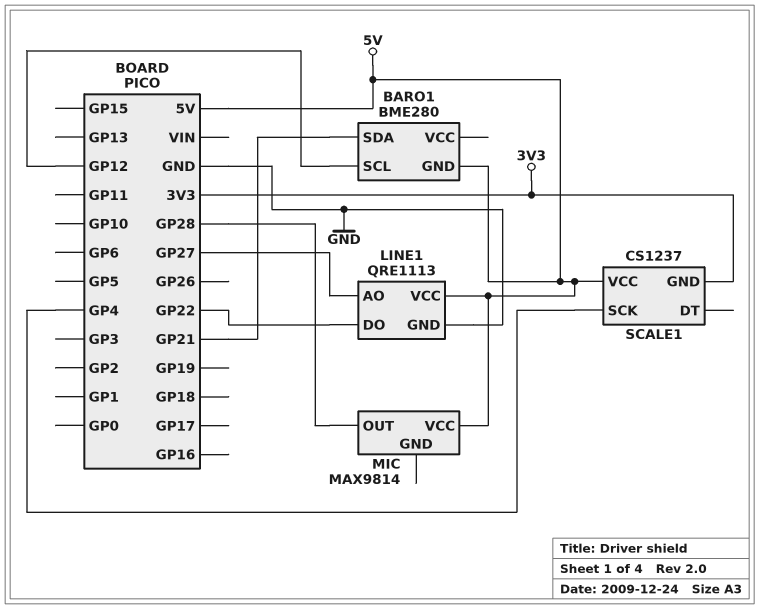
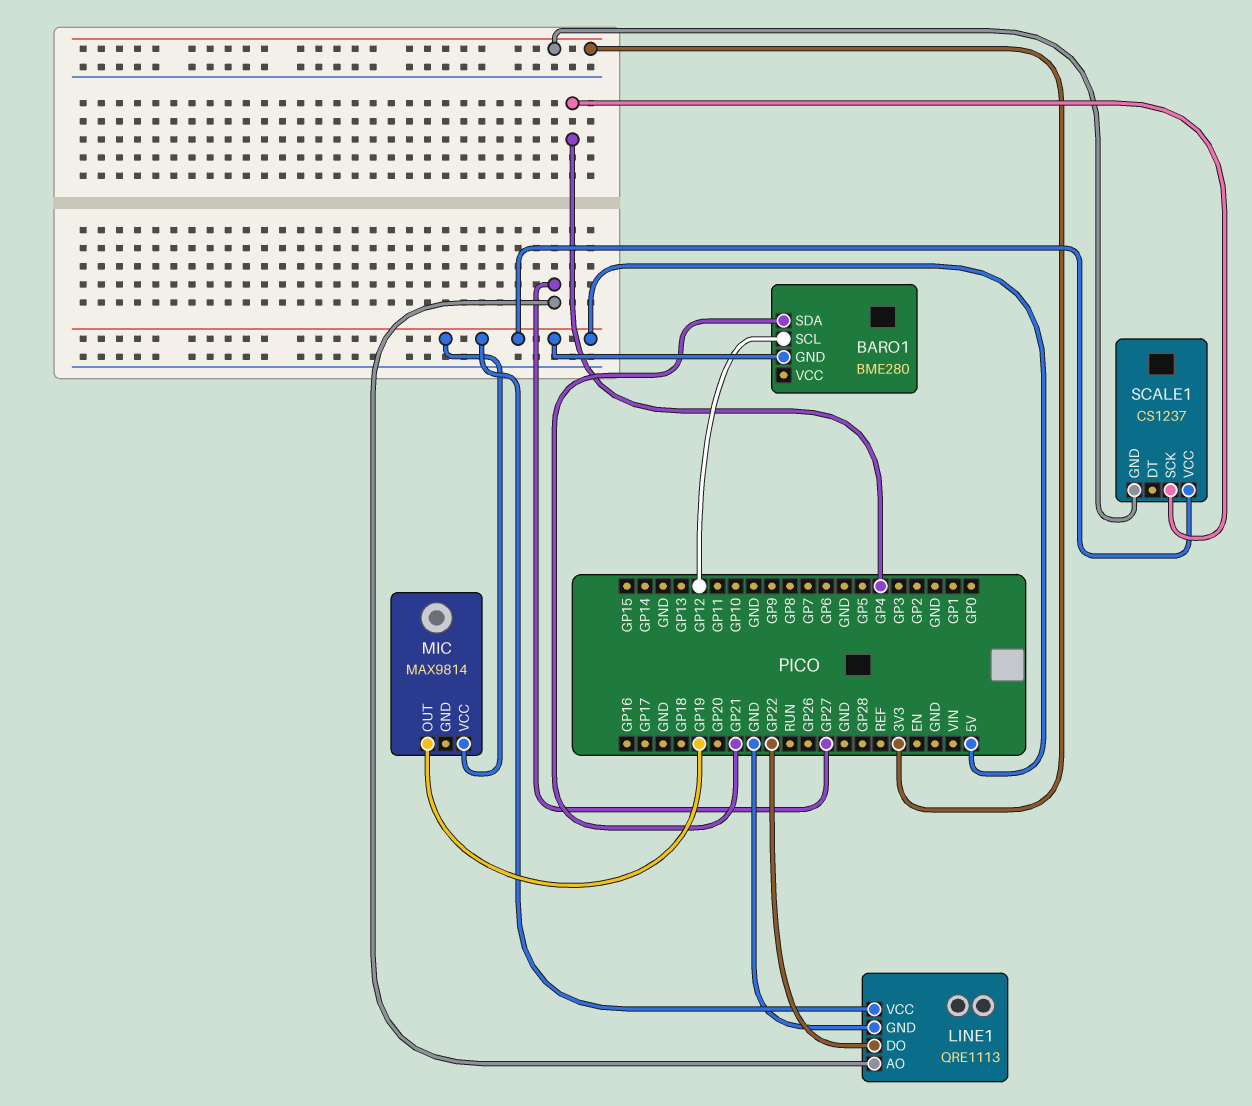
MIC pin OUT: GP28 -> GP19

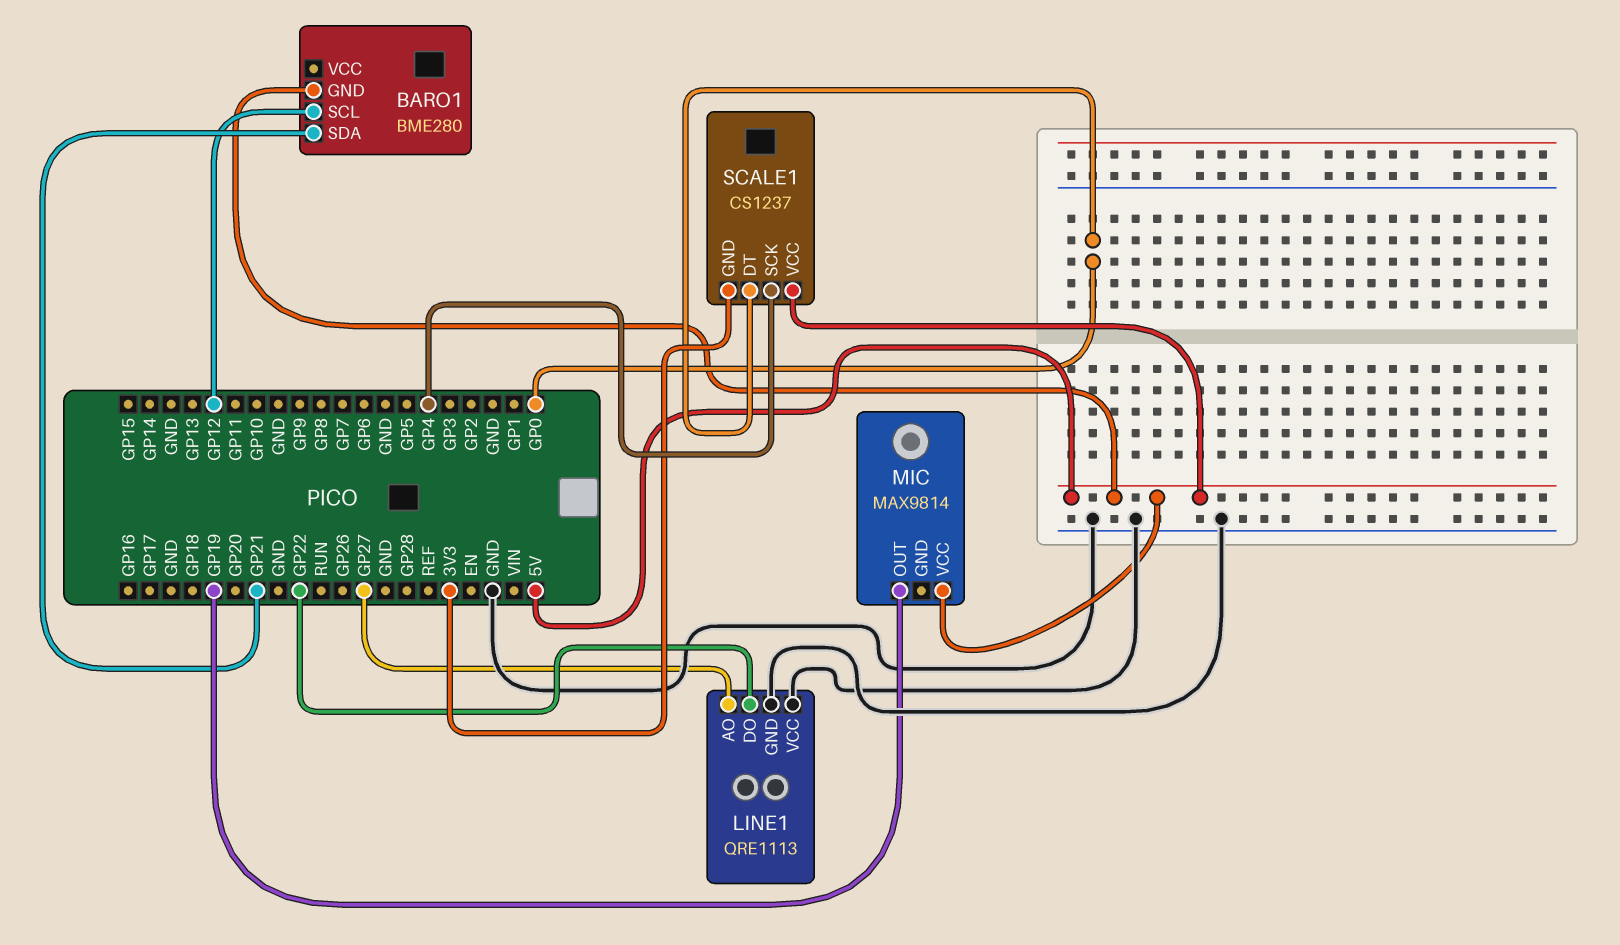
LINE1 pin VCC: 5V -> GND
SCALE1 pin DT: none -> GP0

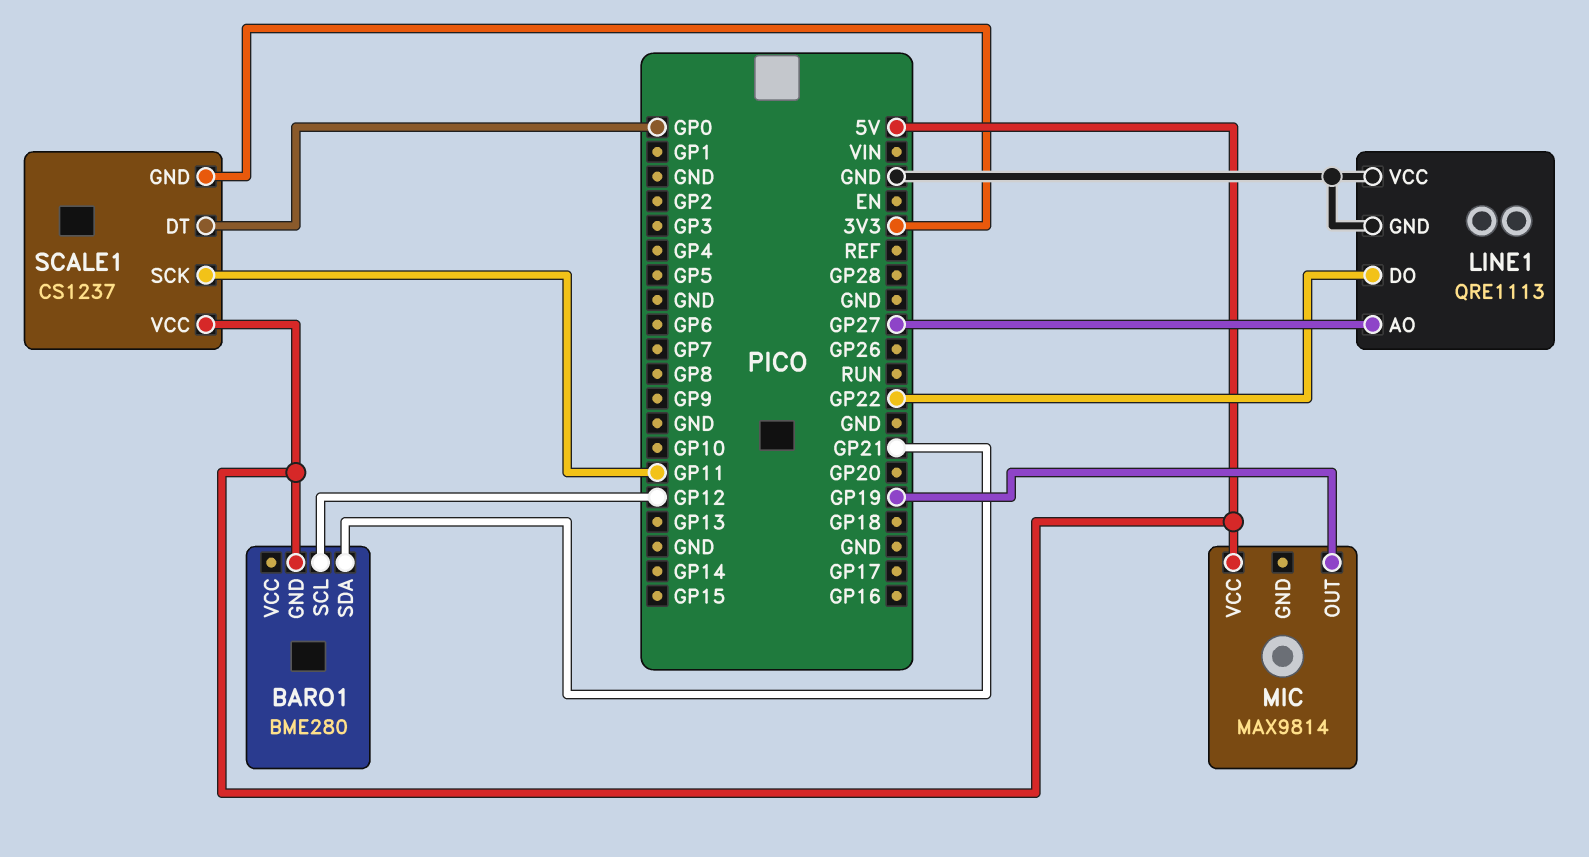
SCALE1 pin SCK: GP4 -> GP11

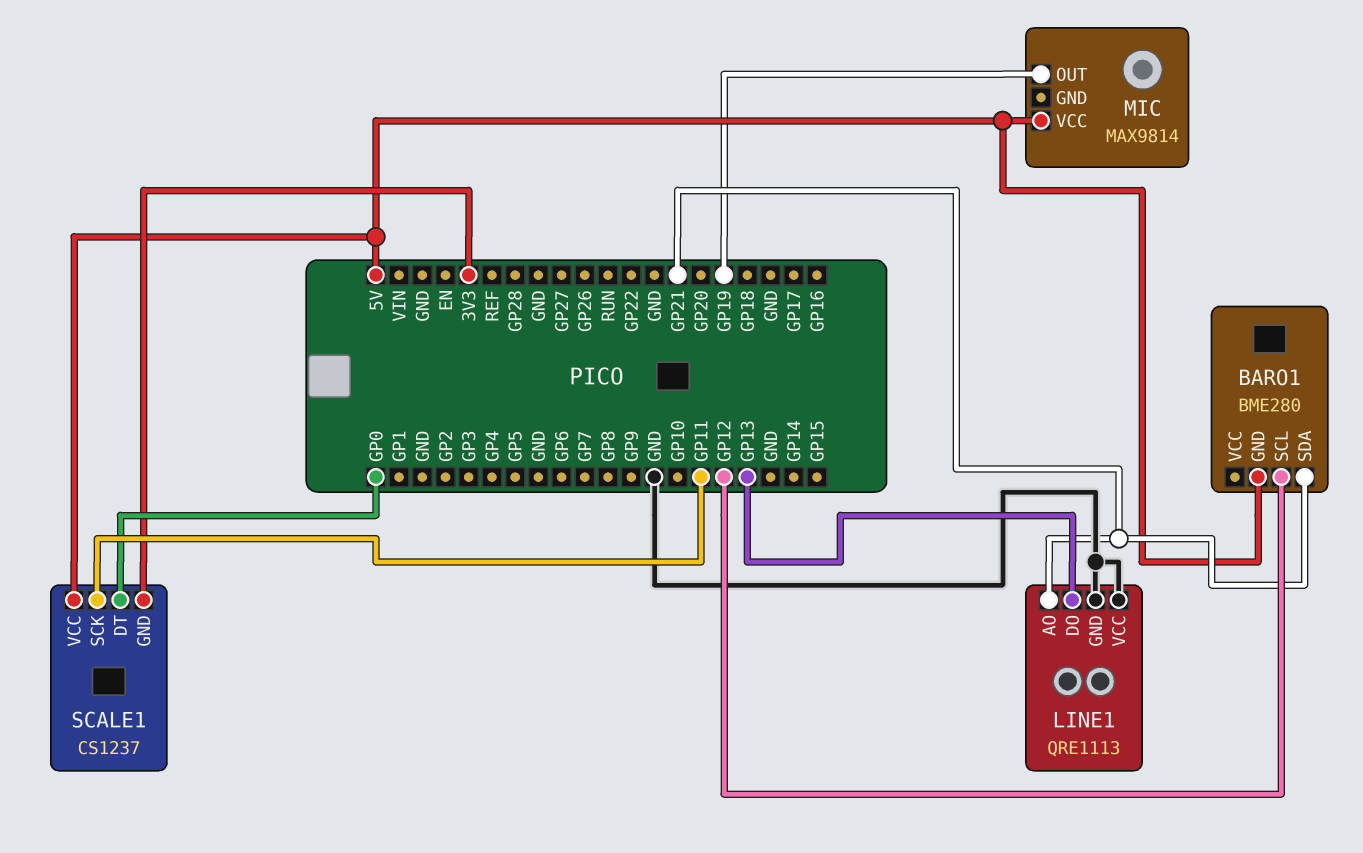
LINE1 pin AO: GP27 -> GP21
LINE1 pin DO: GP22 -> GP13

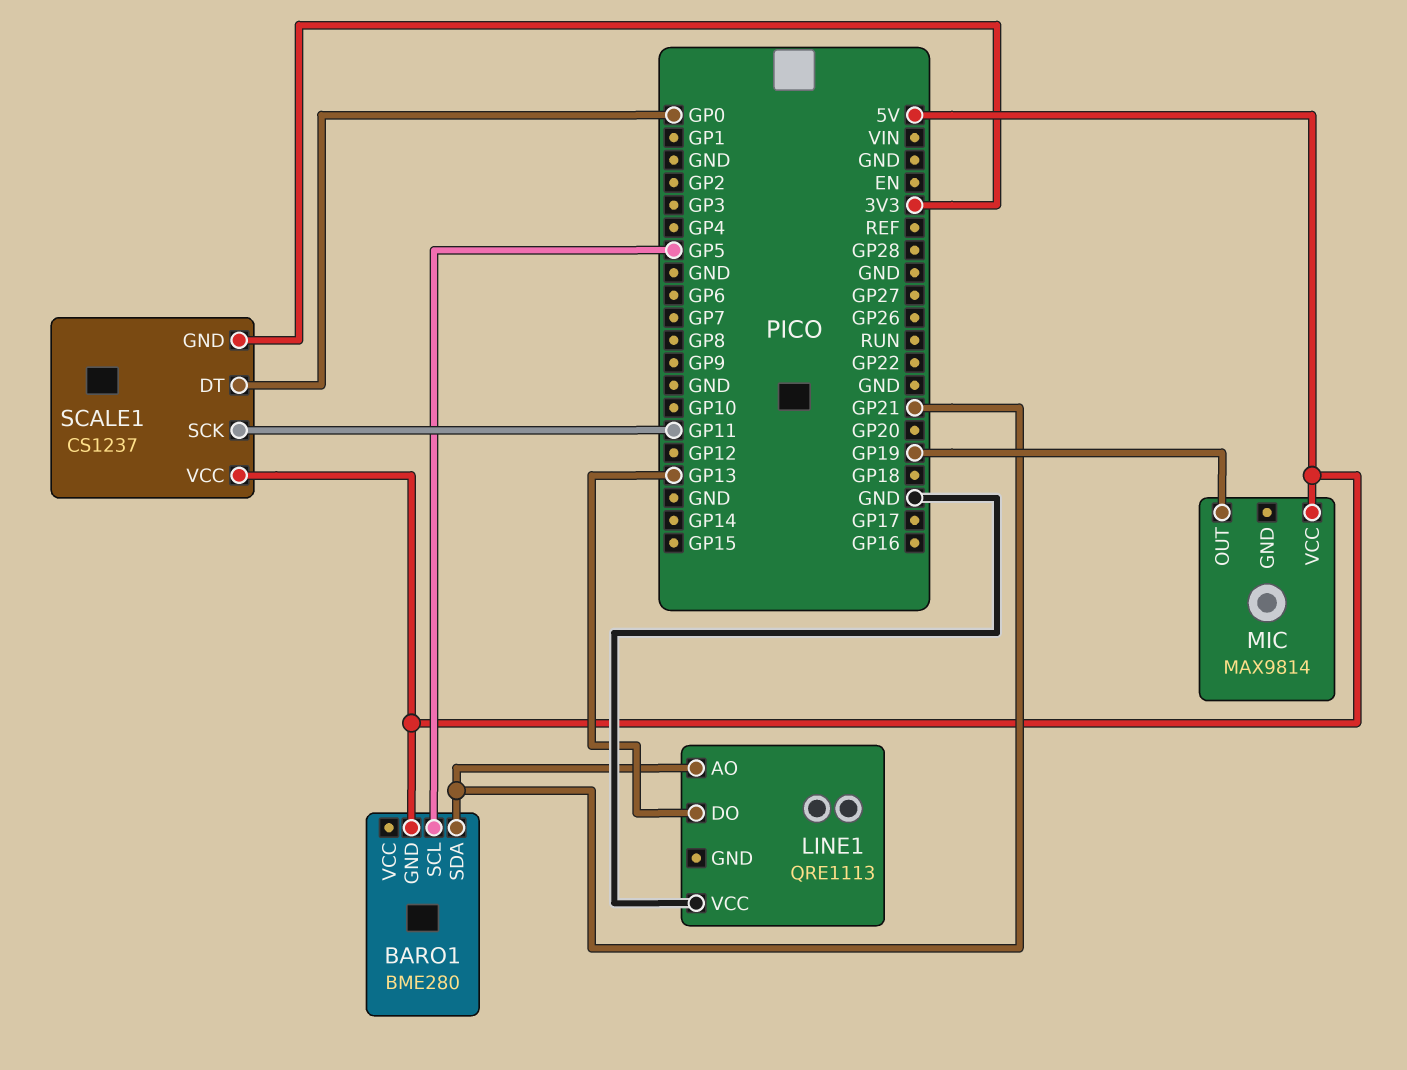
BARO1 pin SCL: GP12 -> GP5
LINE1 pin GND: GND -> none

